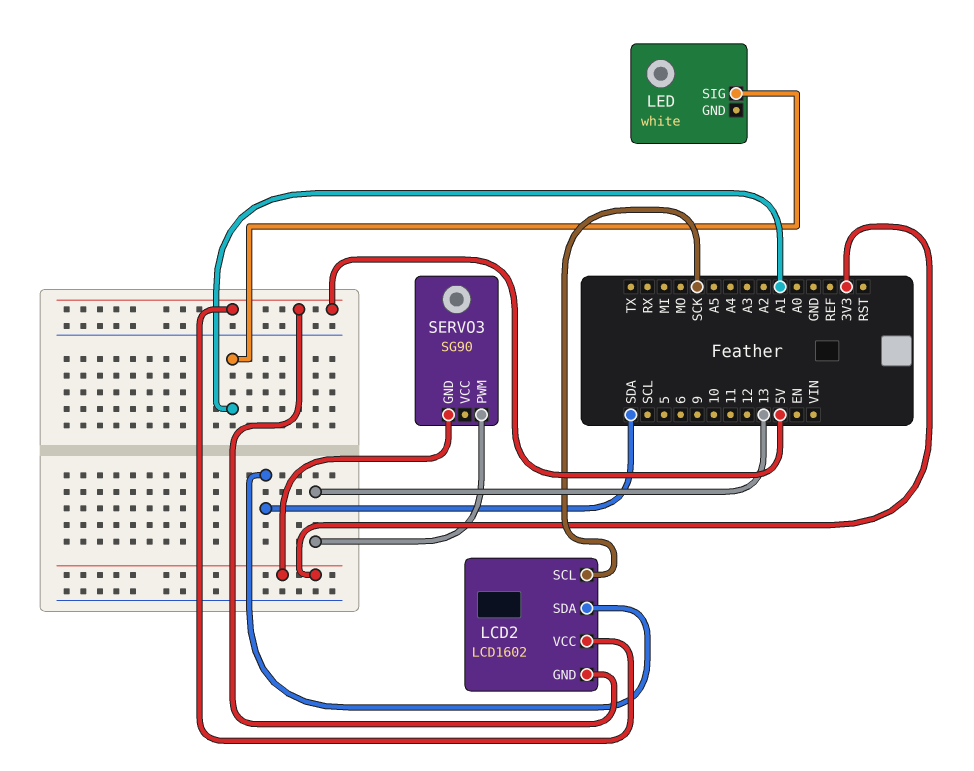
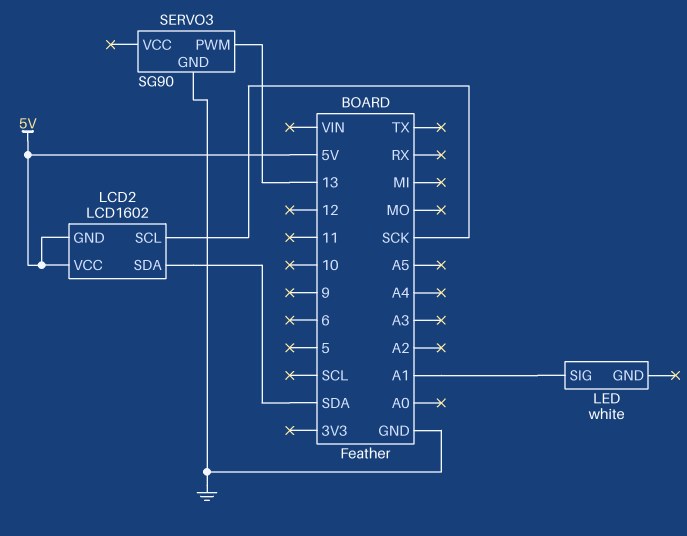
SERVO3 pin GND: 3V3 -> GND

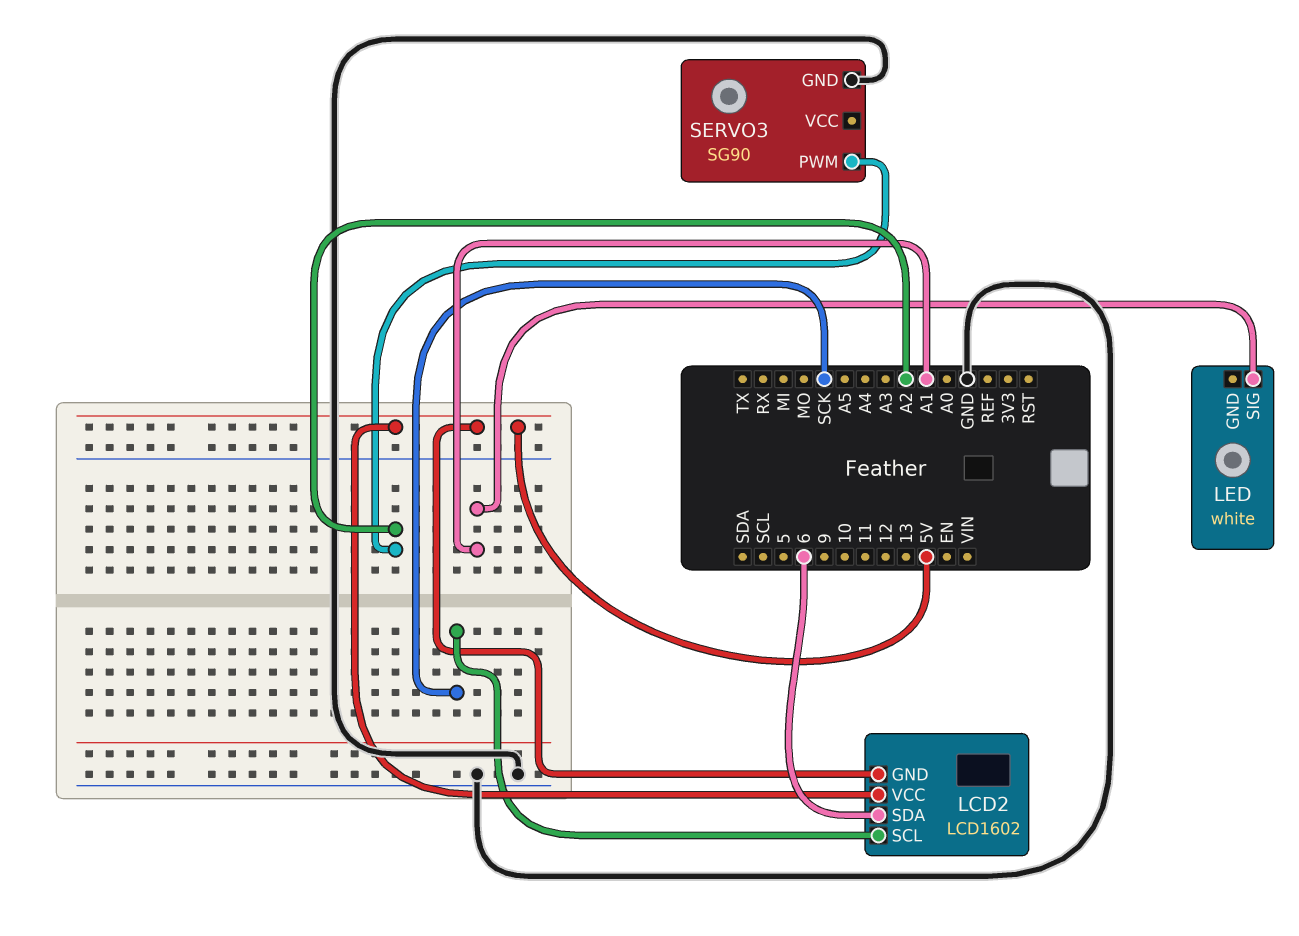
LCD2 pin SDA: SDA -> 6
SERVO3 pin PWM: 13 -> A2

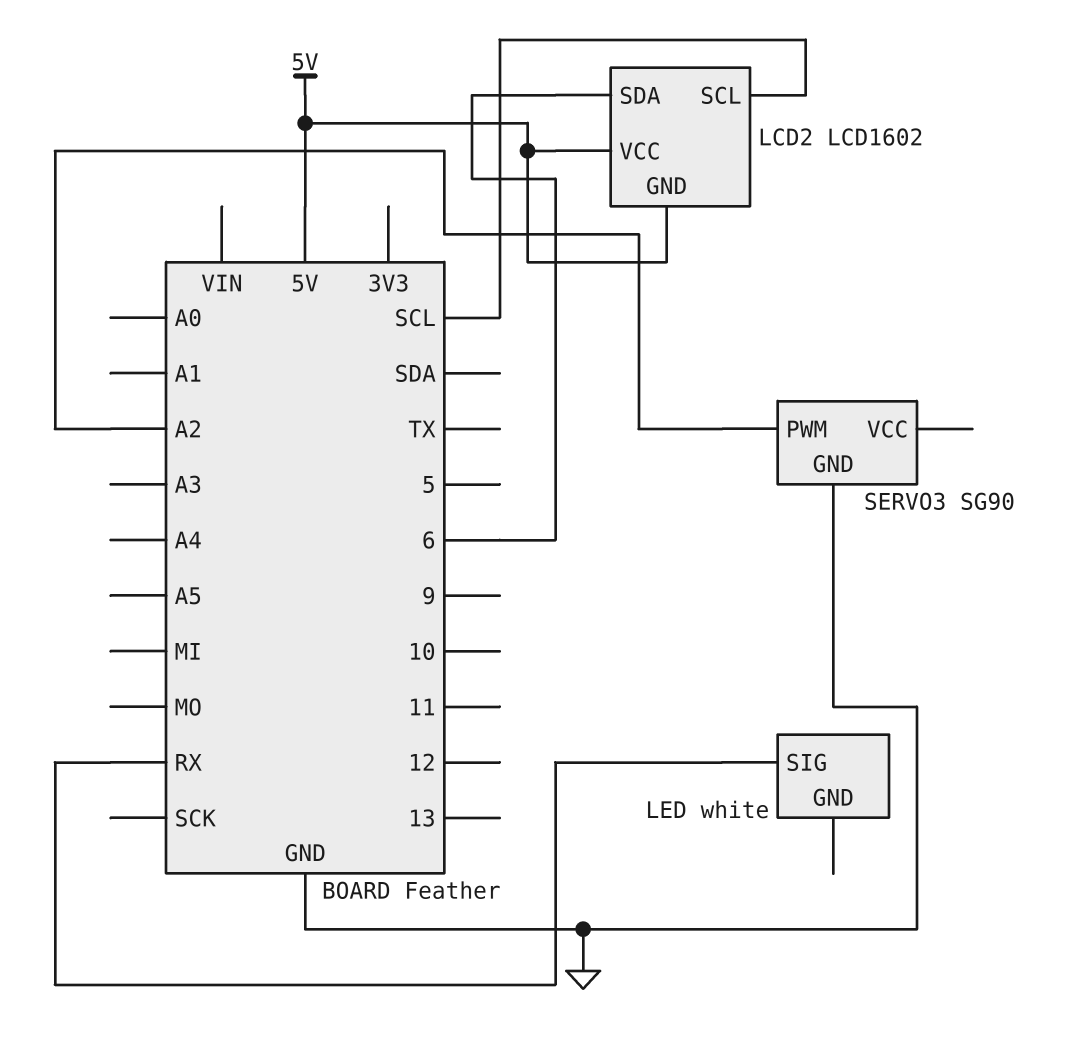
LCD2 pin SCL: SCK -> SCL
LED pin SIG: A1 -> RX

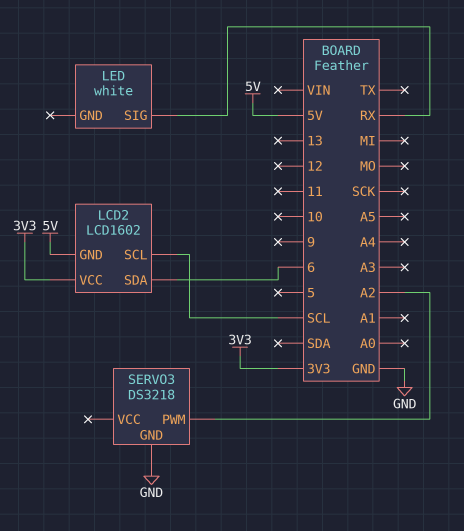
LCD2 pin VCC: 5V -> 3V3
SERVO3: SG90 -> DS3218

